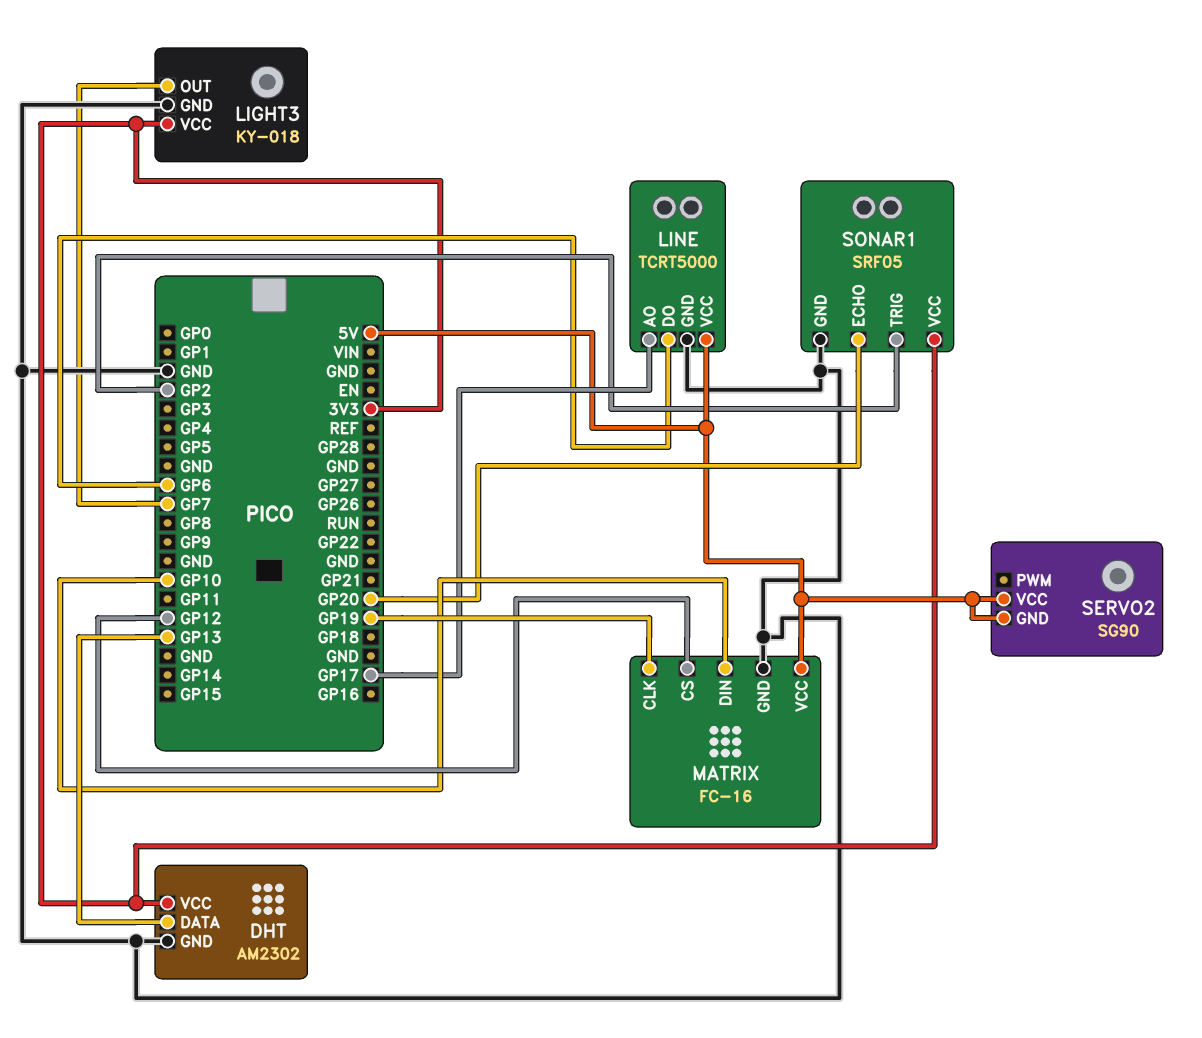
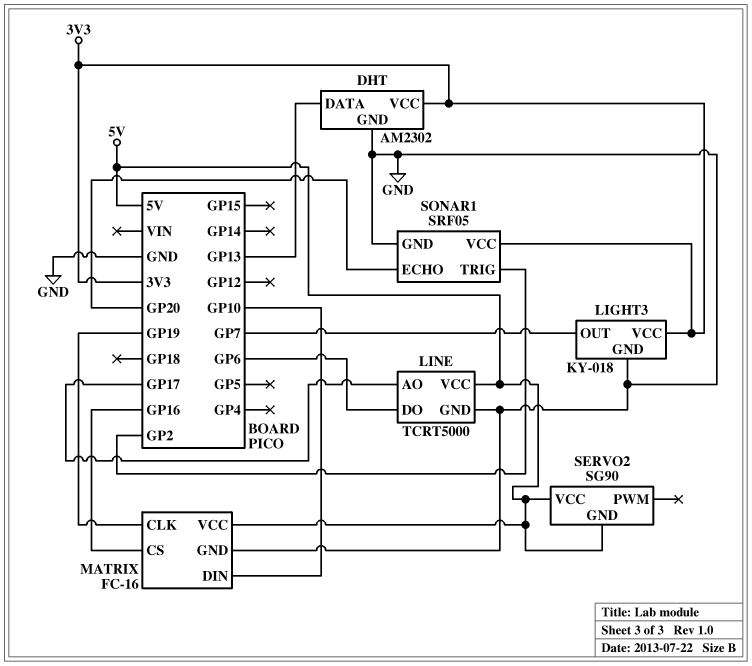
MATRIX pin CS: GP12 -> GP16

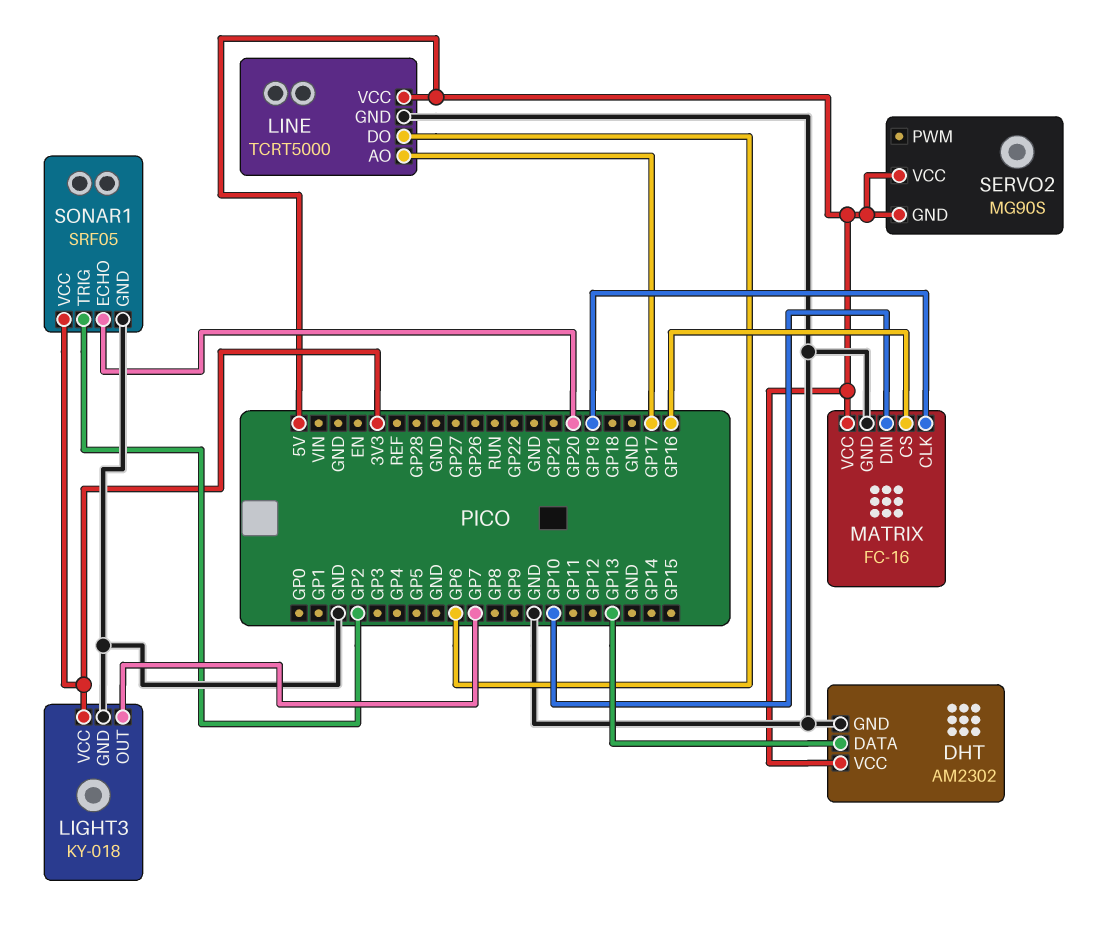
DHT pin VCC: 3V3 -> 5V
SERVO2: SG90 -> MG90S

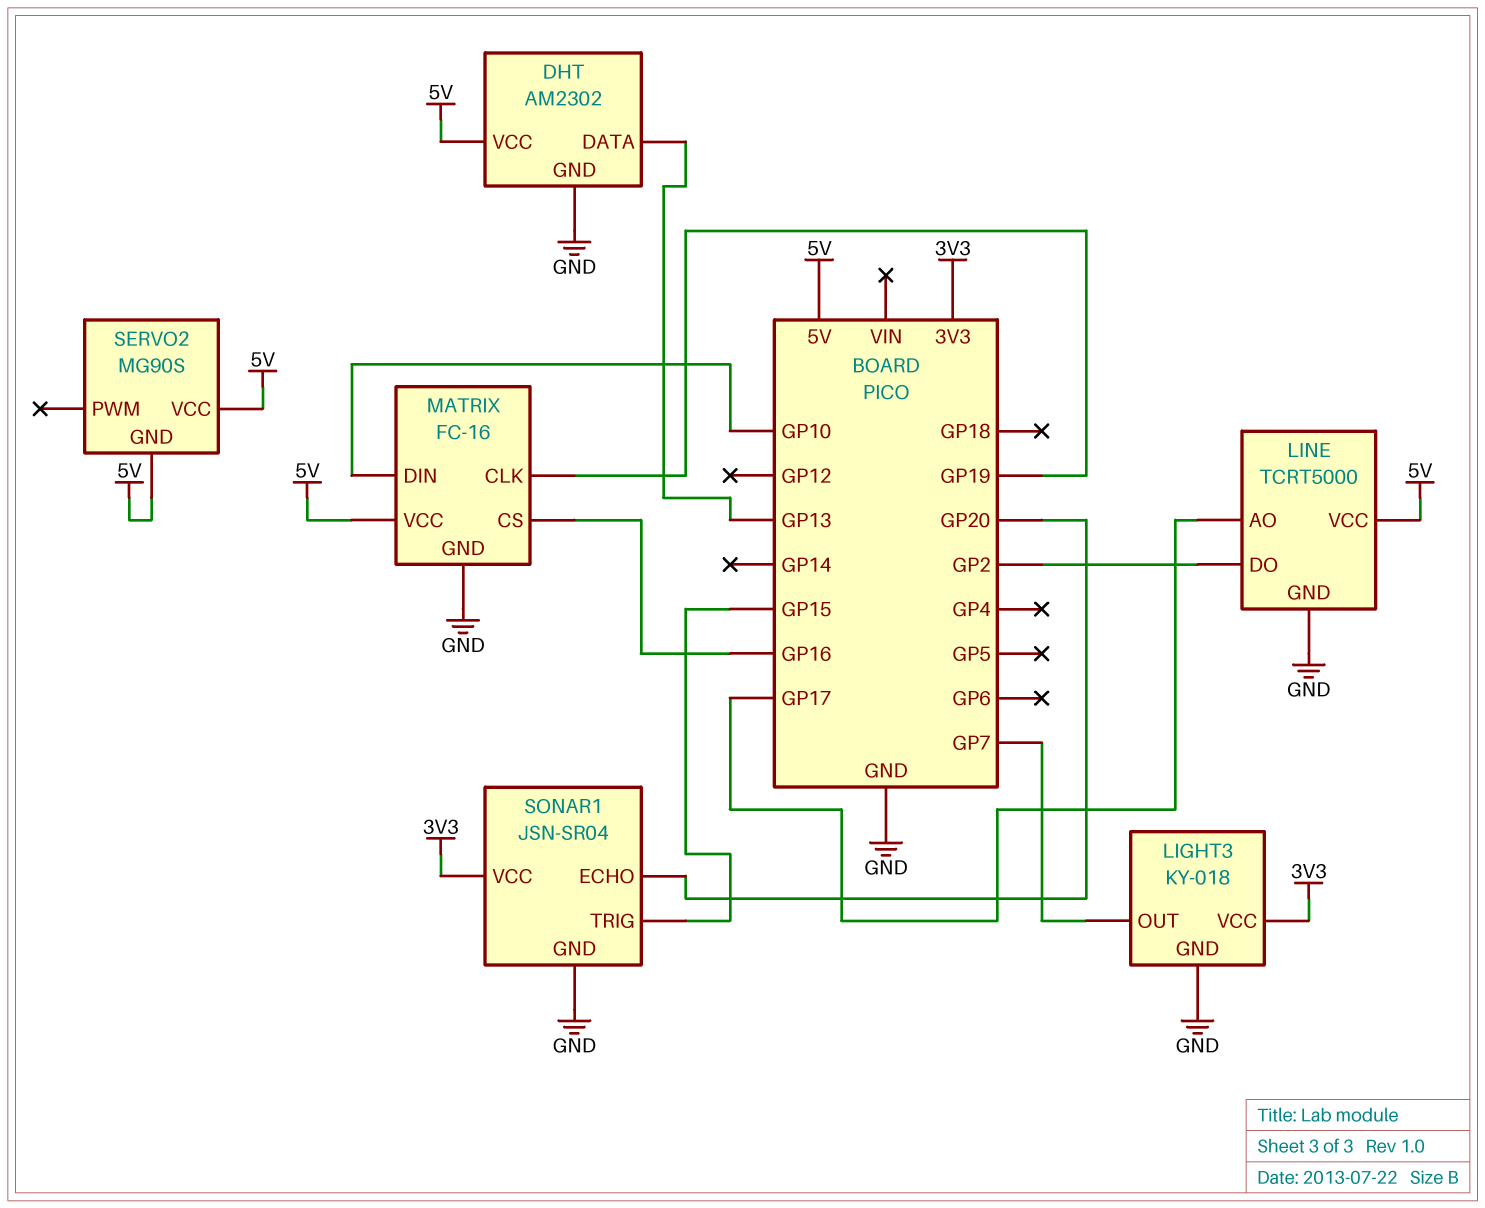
LINE pin DO: GP6 -> GP2
SONAR1: SRF05 -> JSN-SR04
SONAR1 pin TRIG: GP2 -> GP15

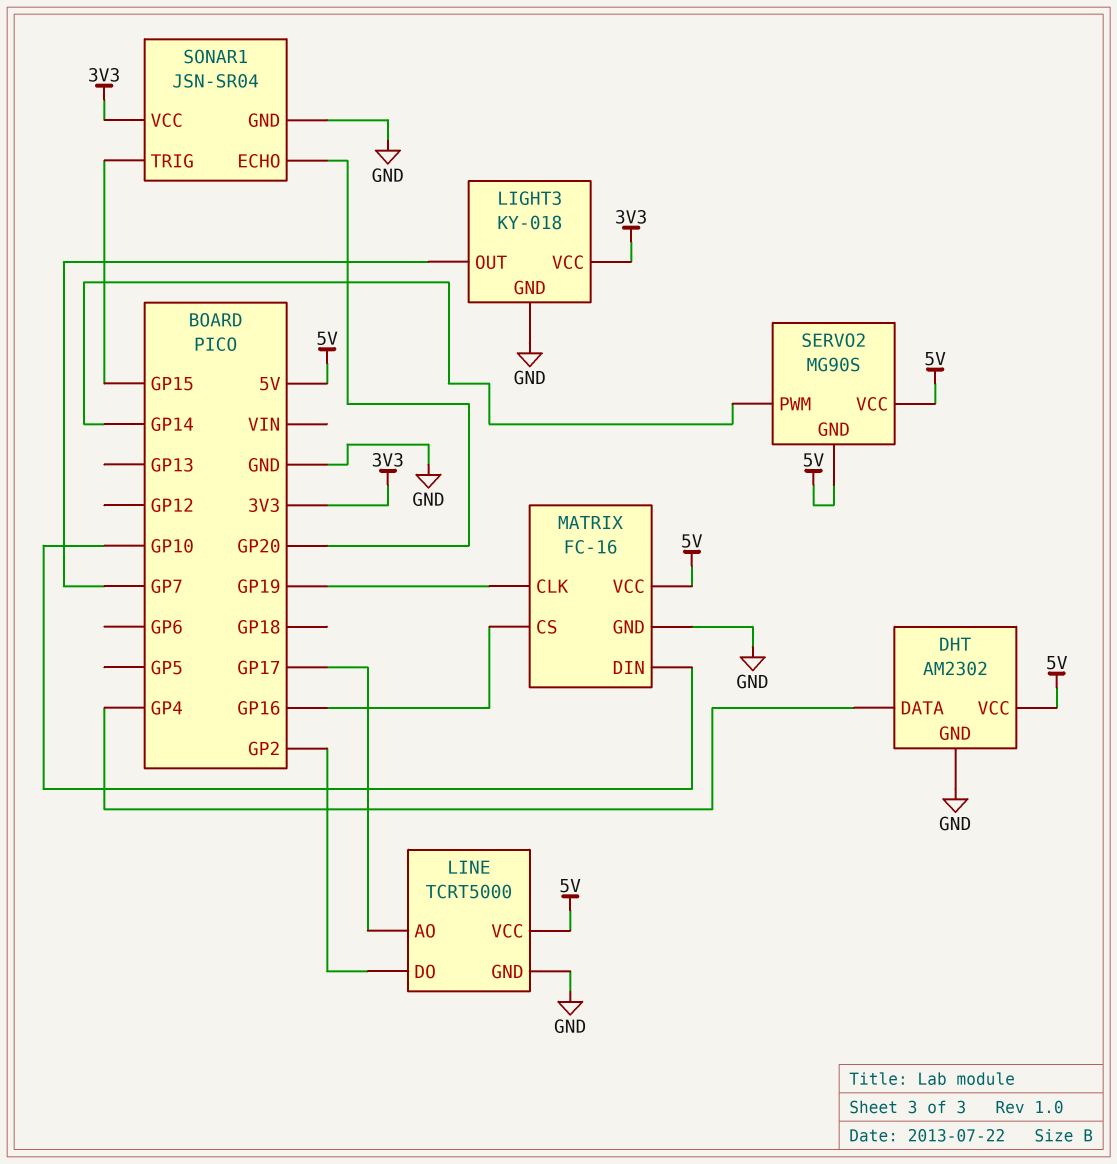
DHT pin DATA: GP13 -> GP4
SERVO2 pin PWM: none -> GP14

